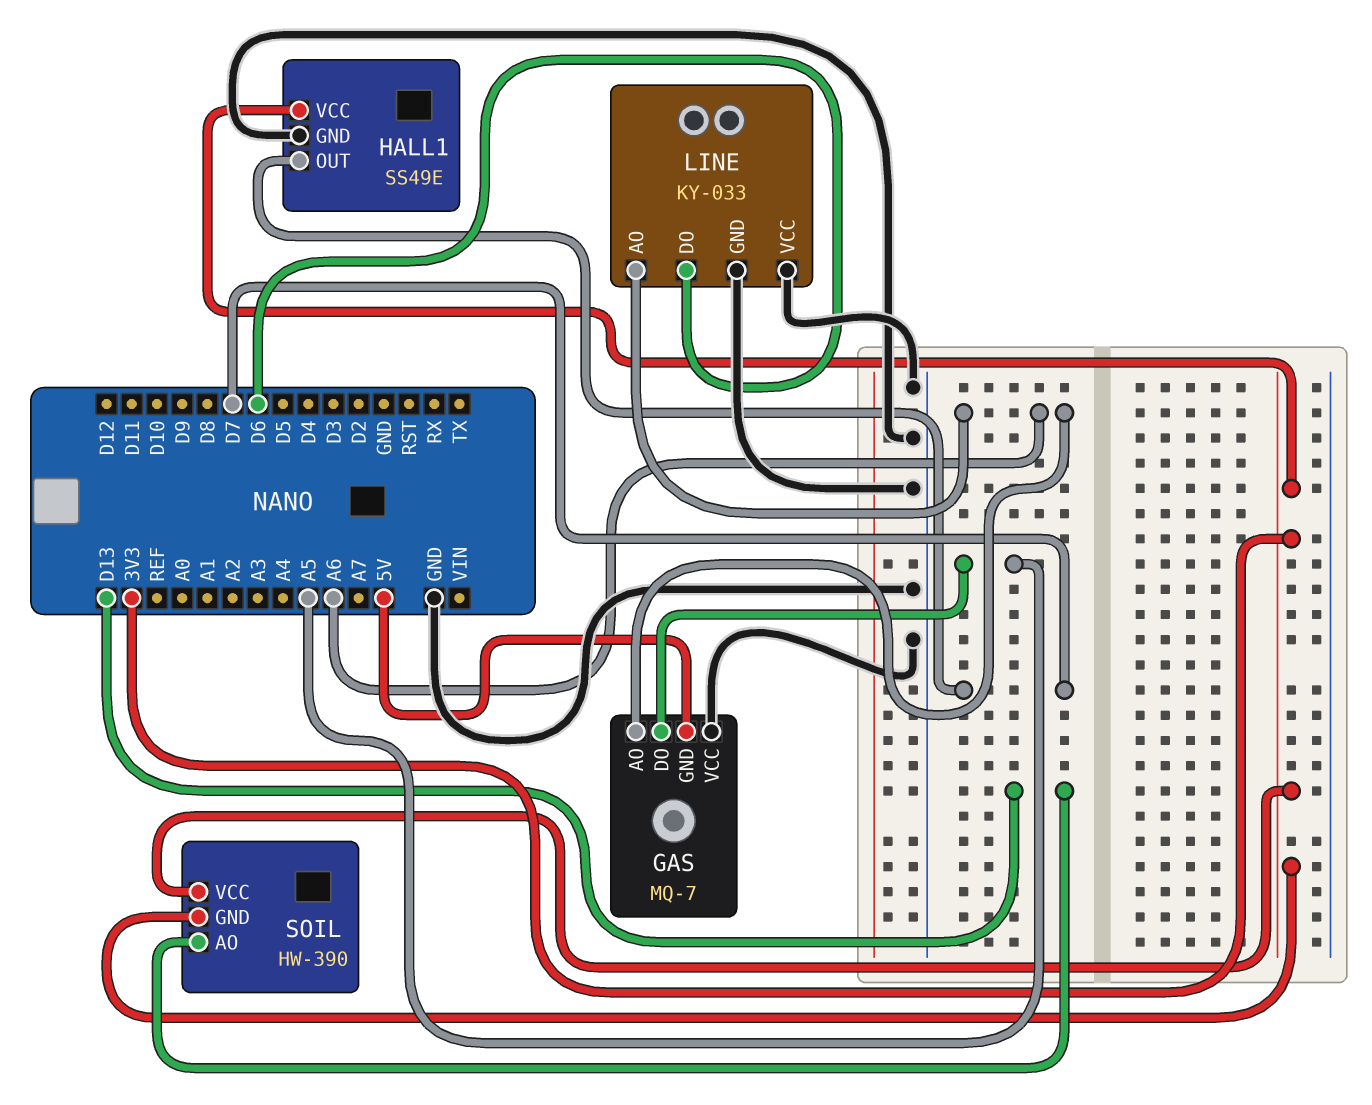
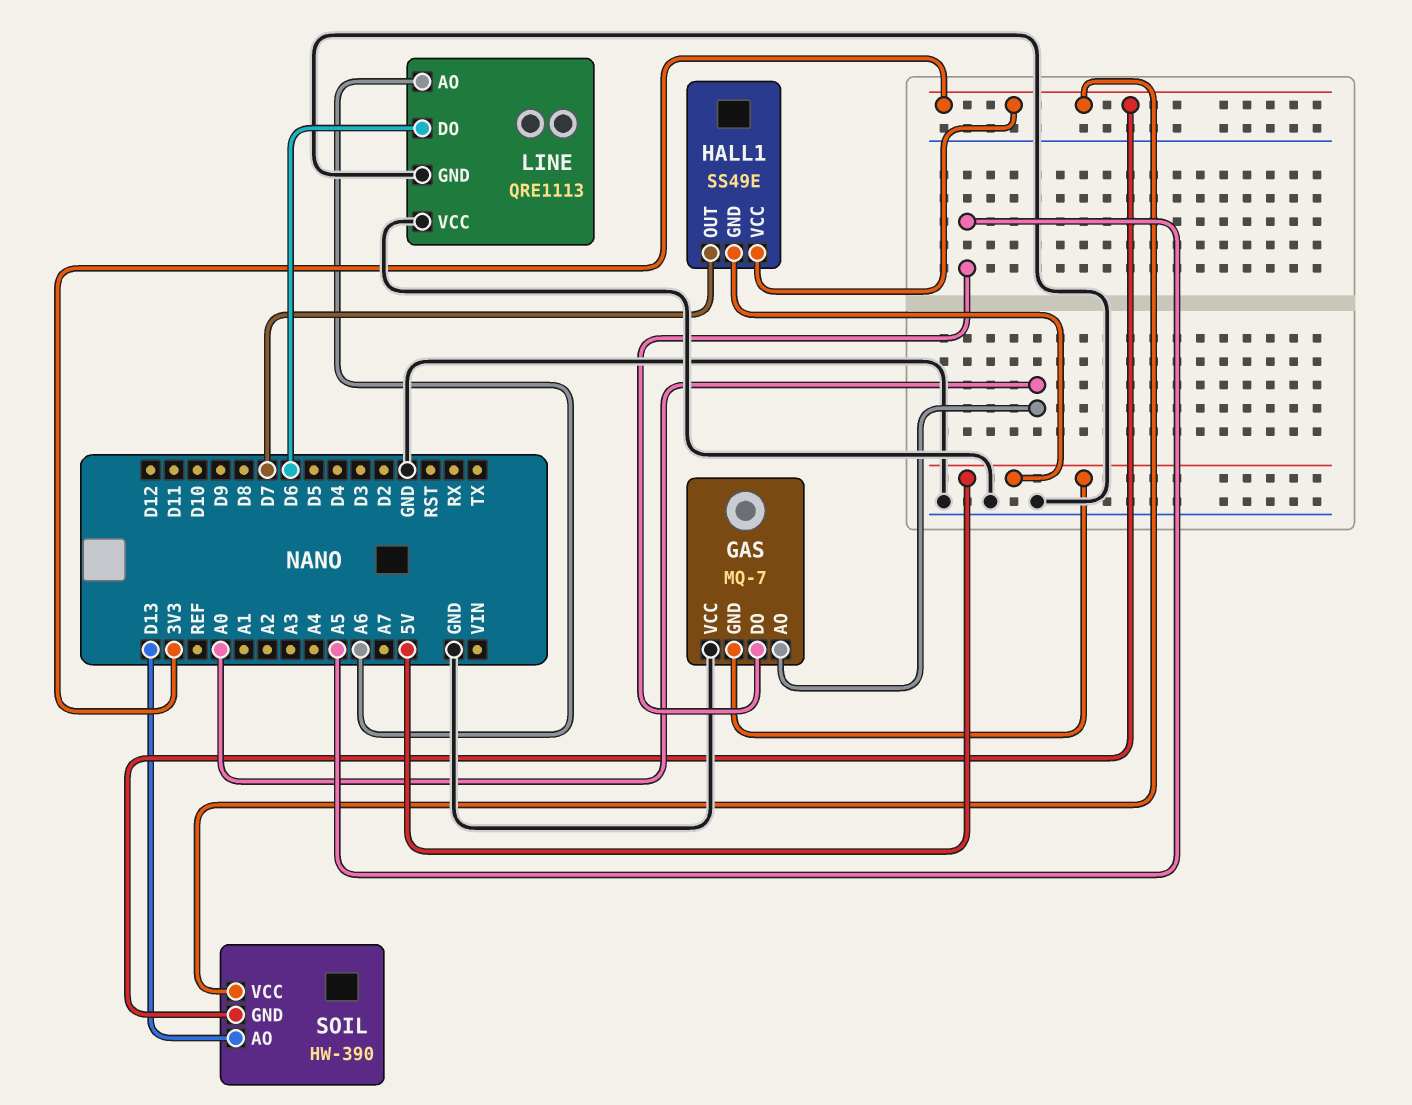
GAS pin AO: A6 -> A0
HALL1 pin GND: GND -> 5V
LINE: KY-033 -> QRE1113

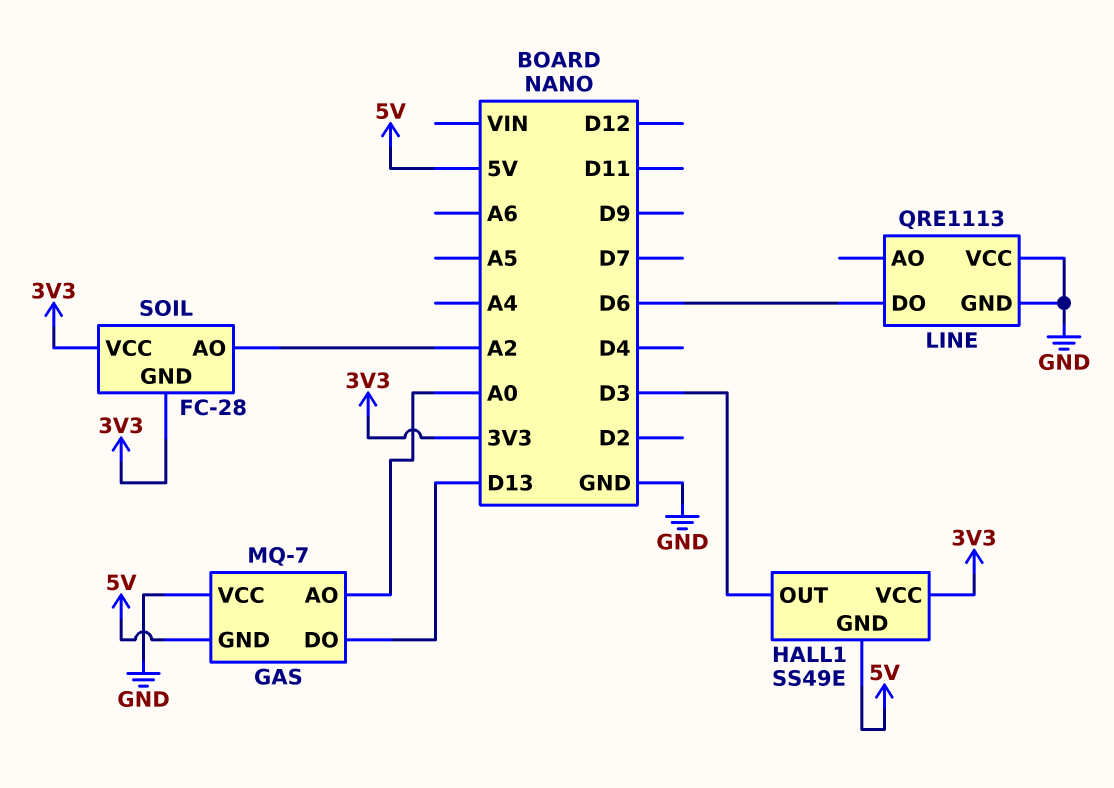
GAS pin DO: A5 -> D13
HALL1 pin OUT: D7 -> D3
LINE pin AO: A6 -> none
SOIL: HW-390 -> FC-28
SOIL pin AO: D13 -> A2

